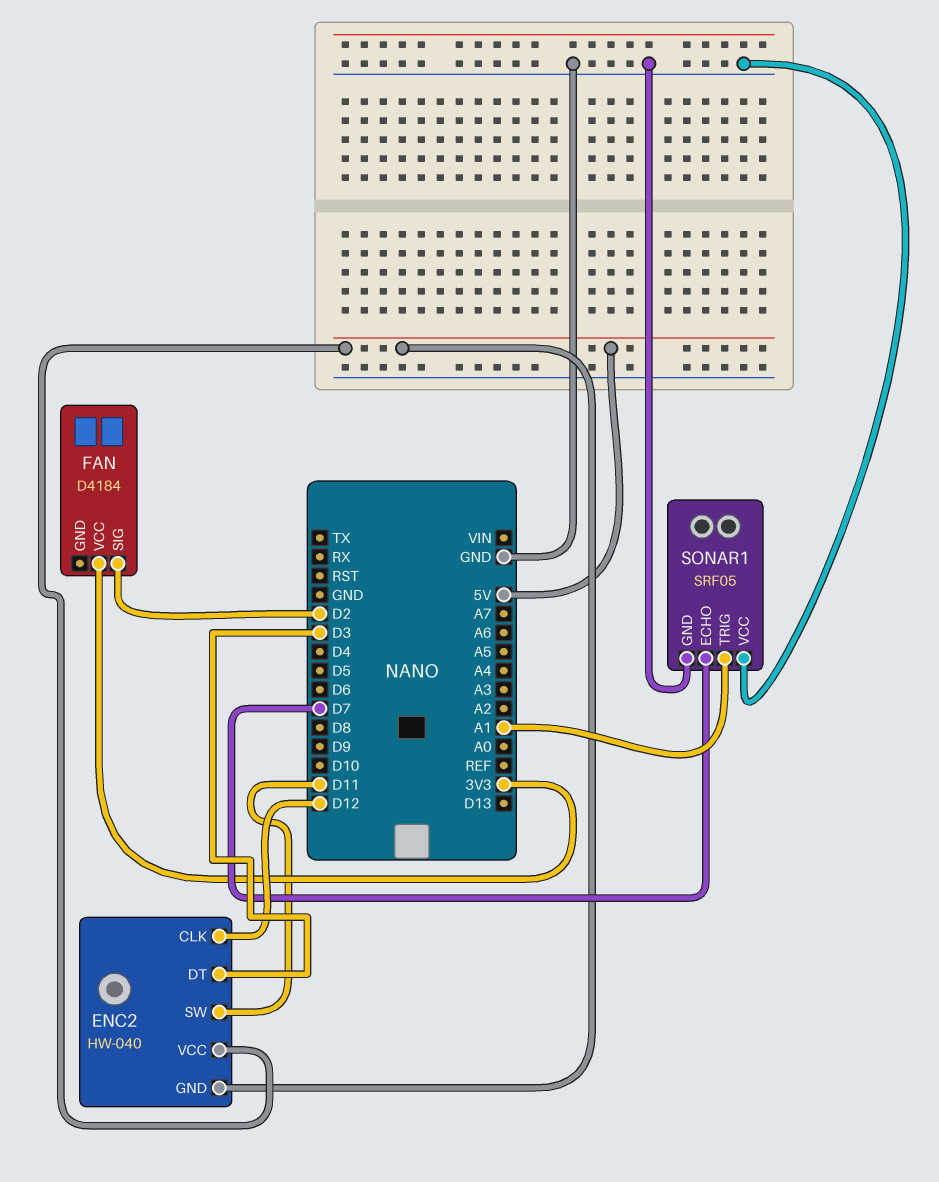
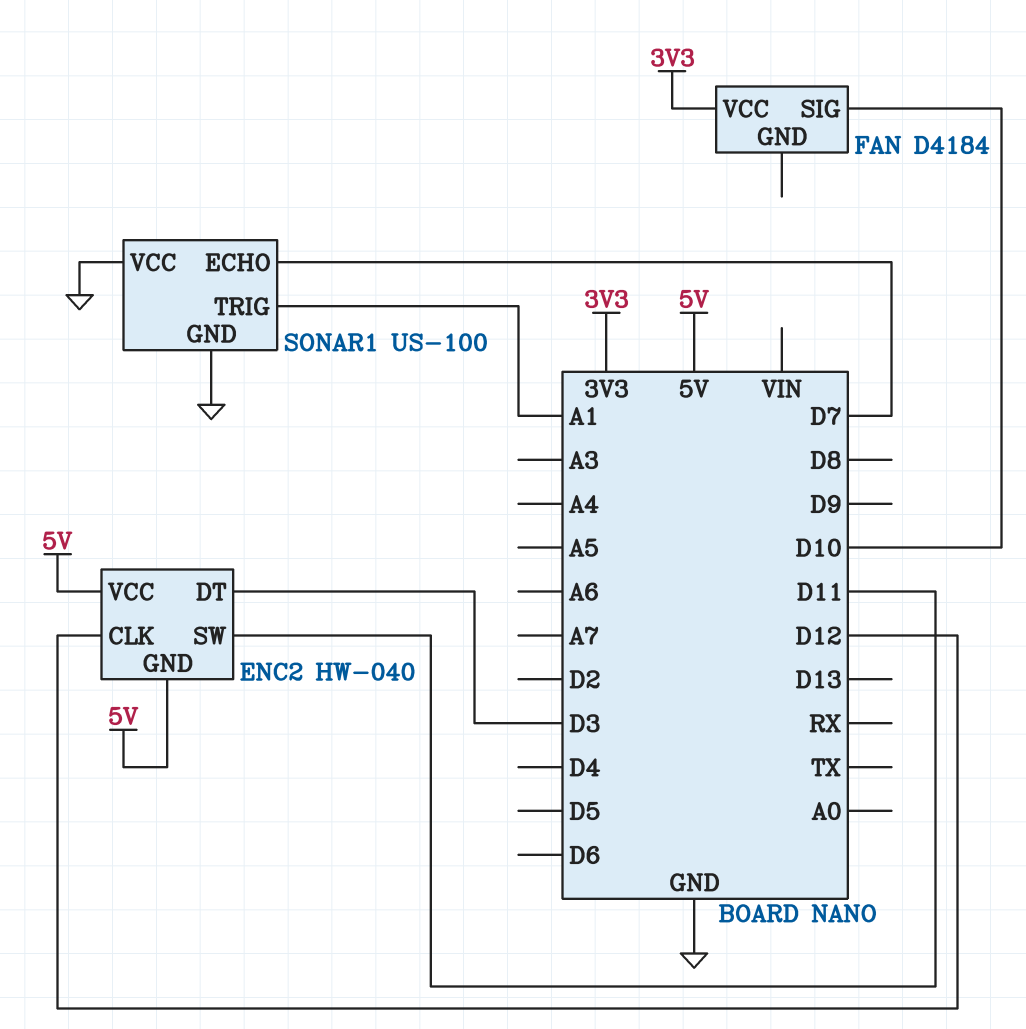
FAN pin SIG: D2 -> D10
SONAR1: SRF05 -> US-100

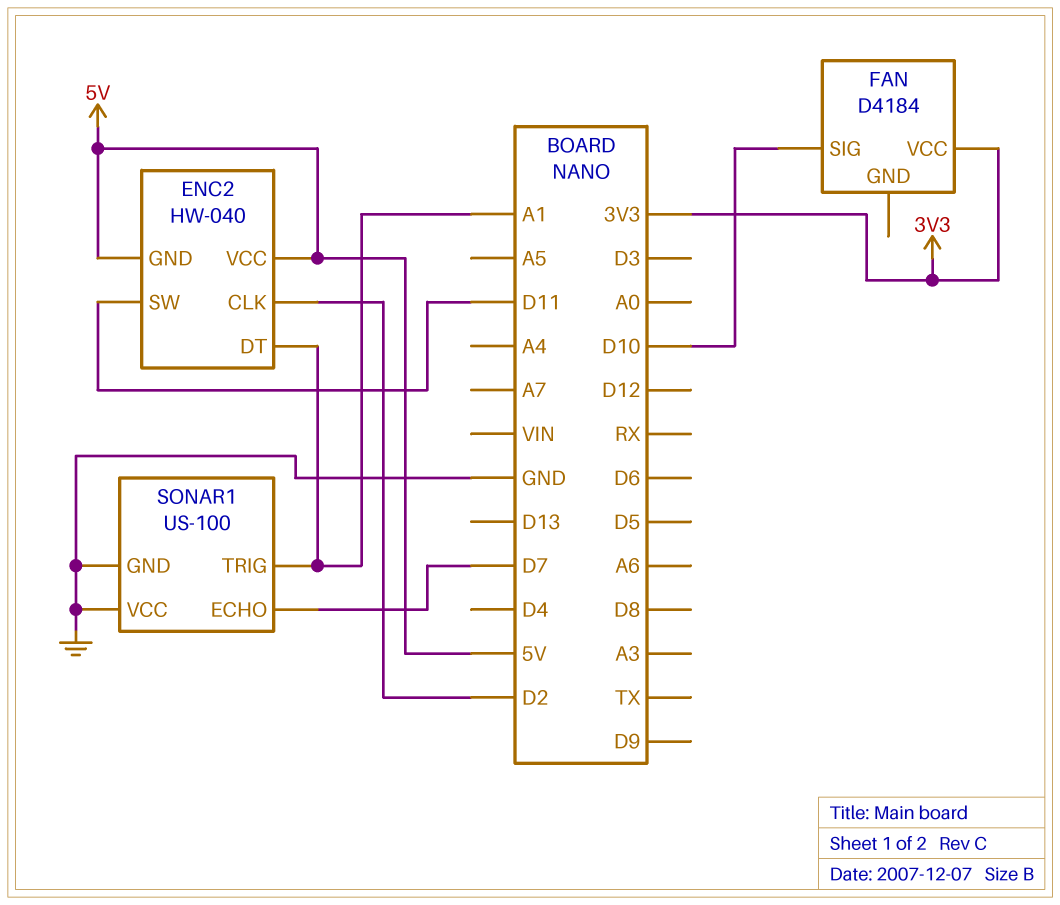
ENC2 pin CLK: D12 -> D2
ENC2 pin DT: D3 -> A1

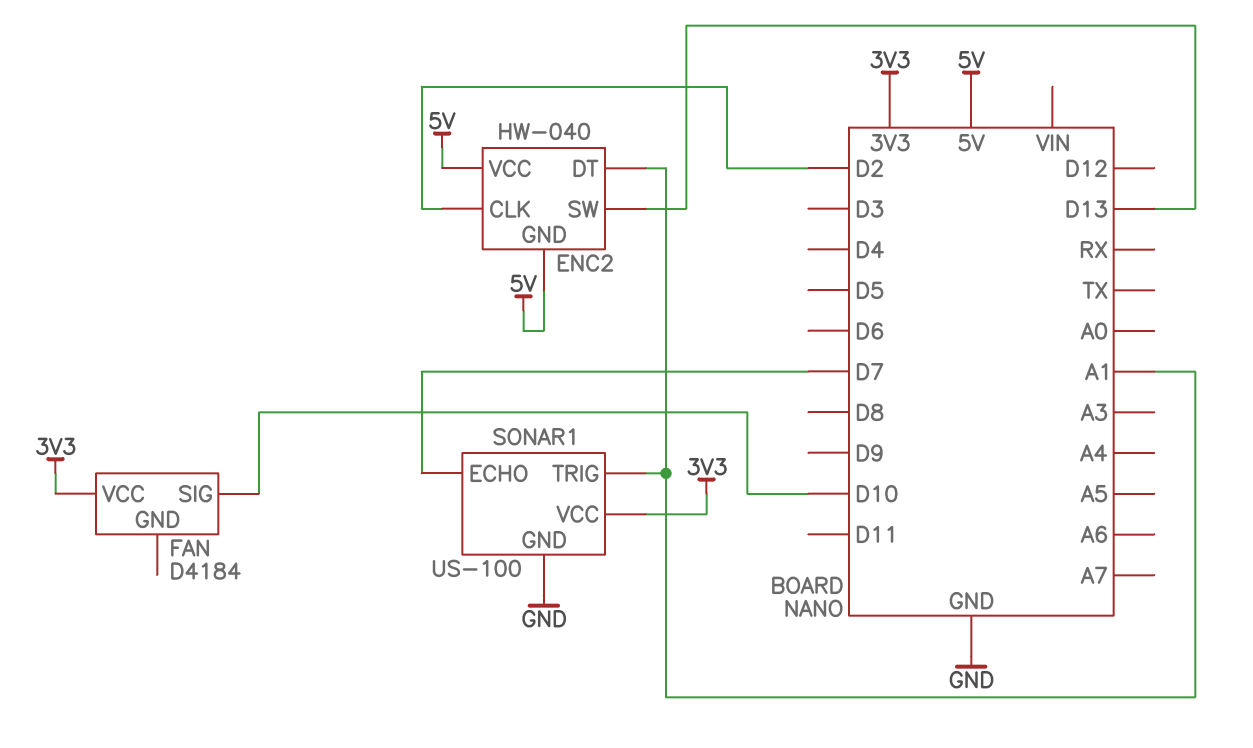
ENC2 pin SW: D11 -> D13
SONAR1 pin VCC: GND -> 3V3

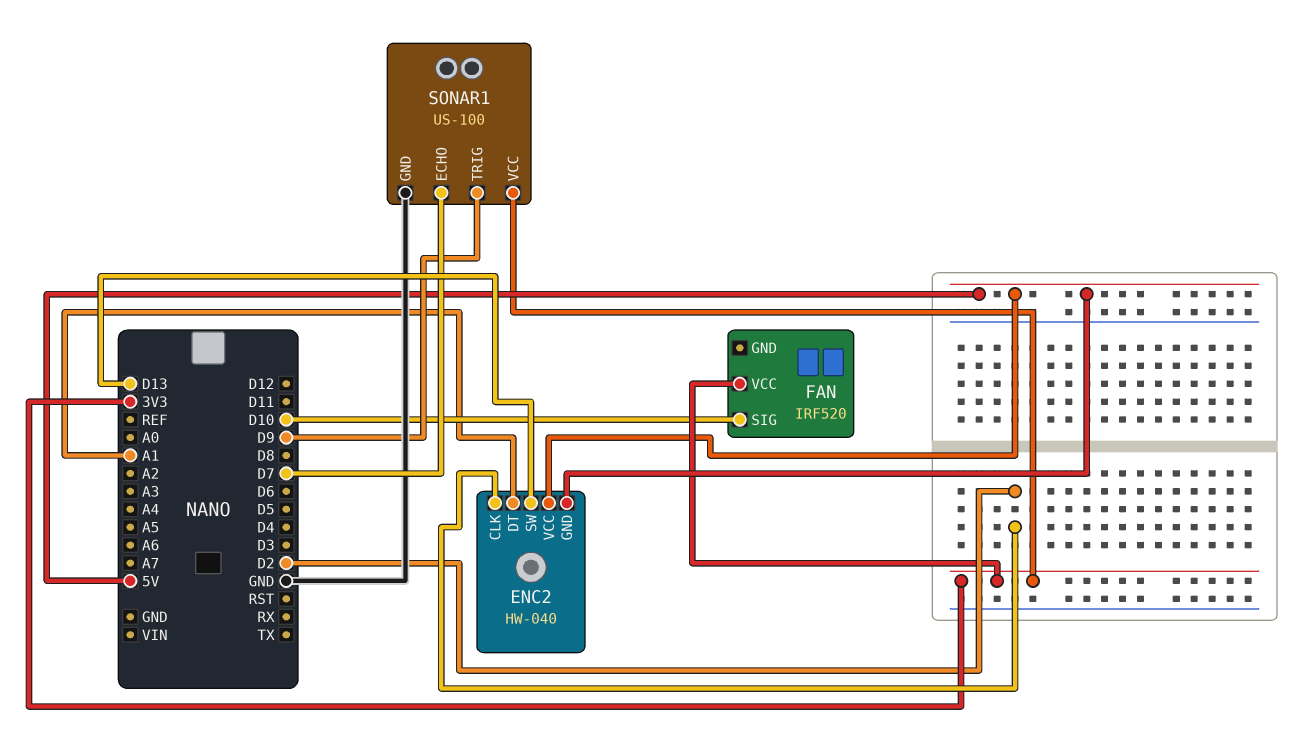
FAN: D4184 -> IRF520
SONAR1 pin TRIG: A1 -> D9

